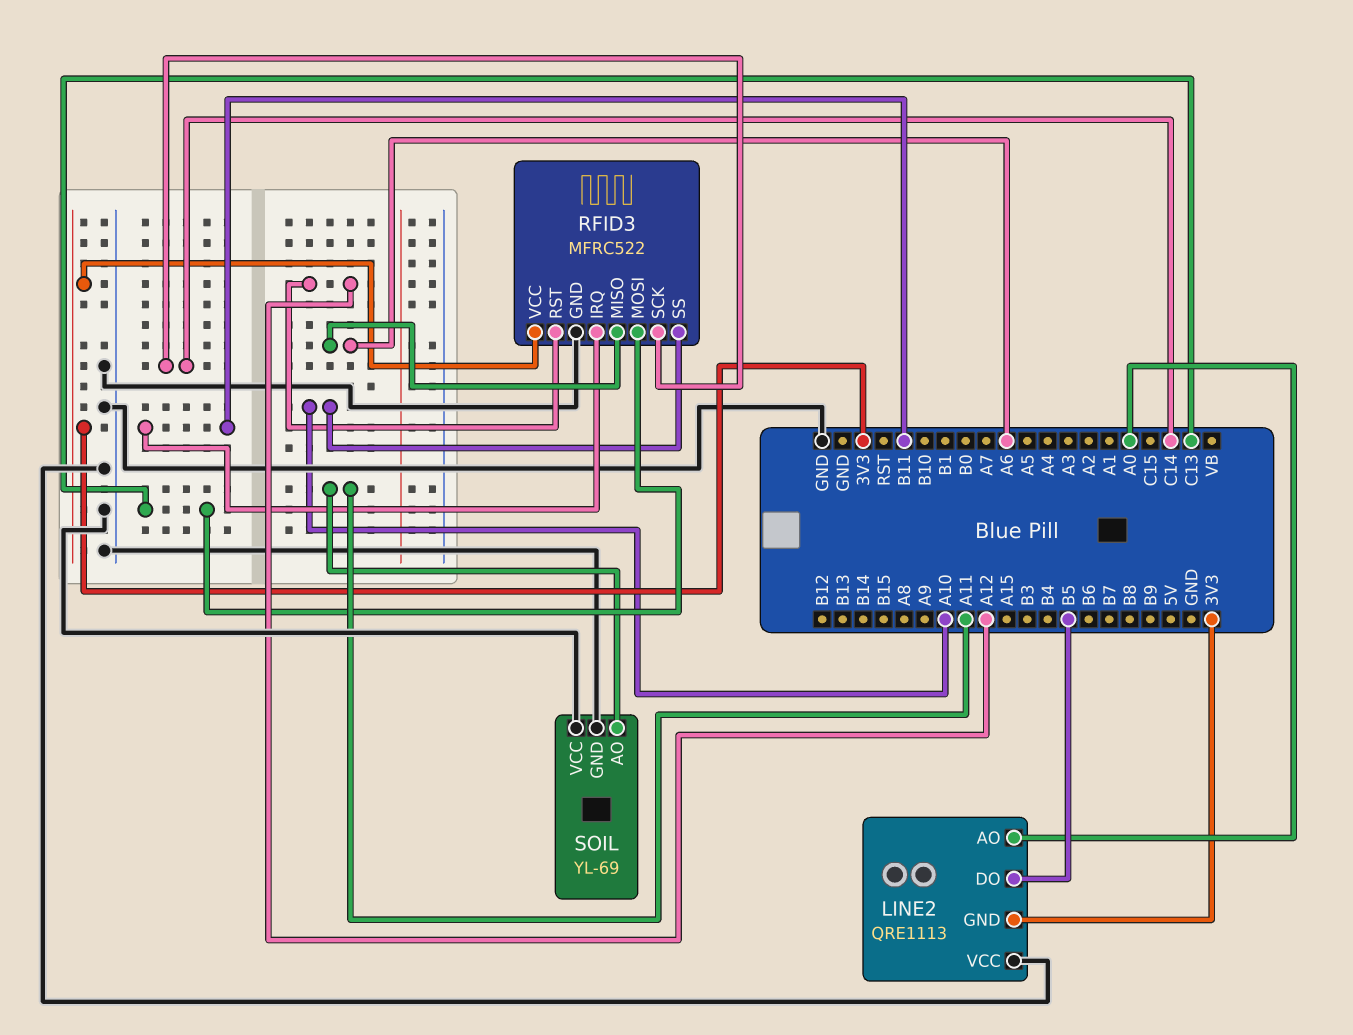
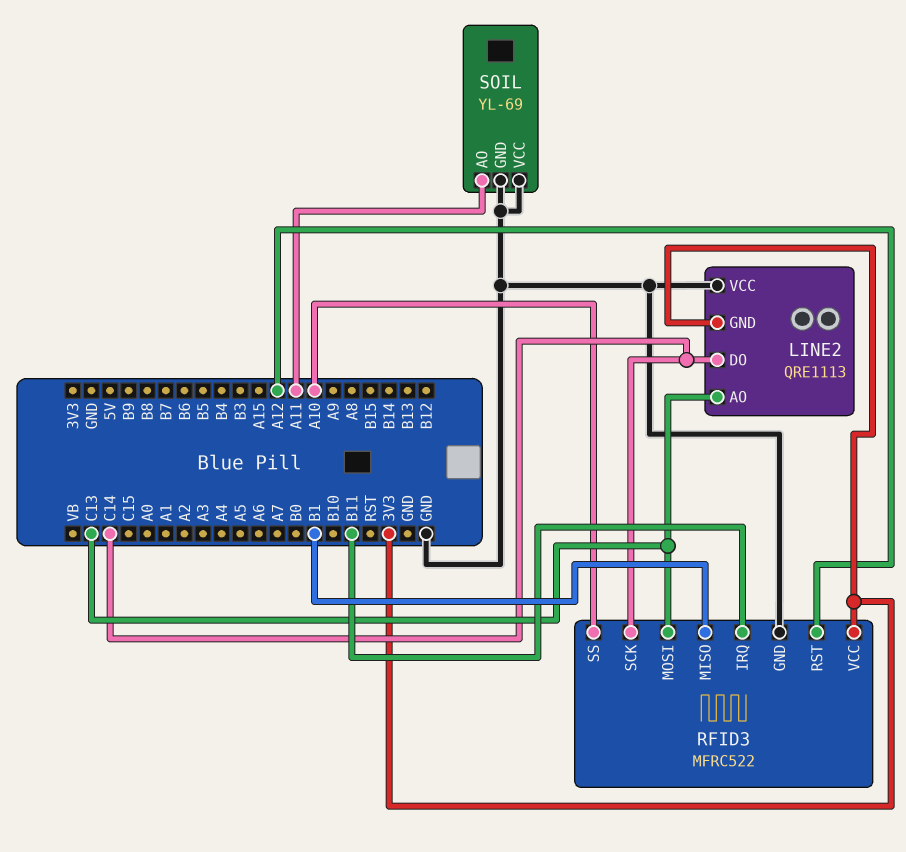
LINE2 pin AO: A0 -> C13
LINE2 pin DO: B5 -> C14
RFID3 pin MISO: A6 -> B1

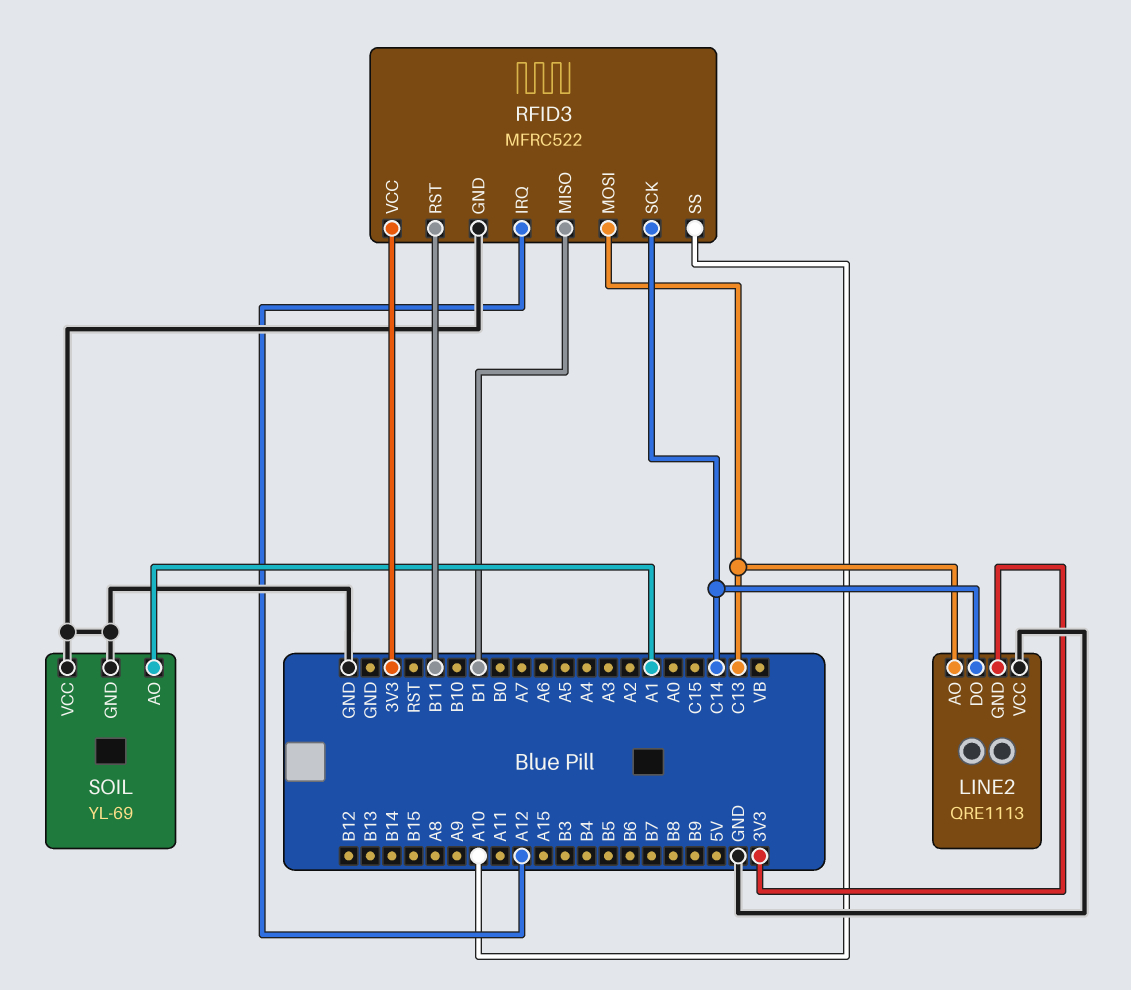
RFID3 pin IRQ: B11 -> A12
RFID3 pin RST: A12 -> B11
SOIL pin AO: A11 -> A1

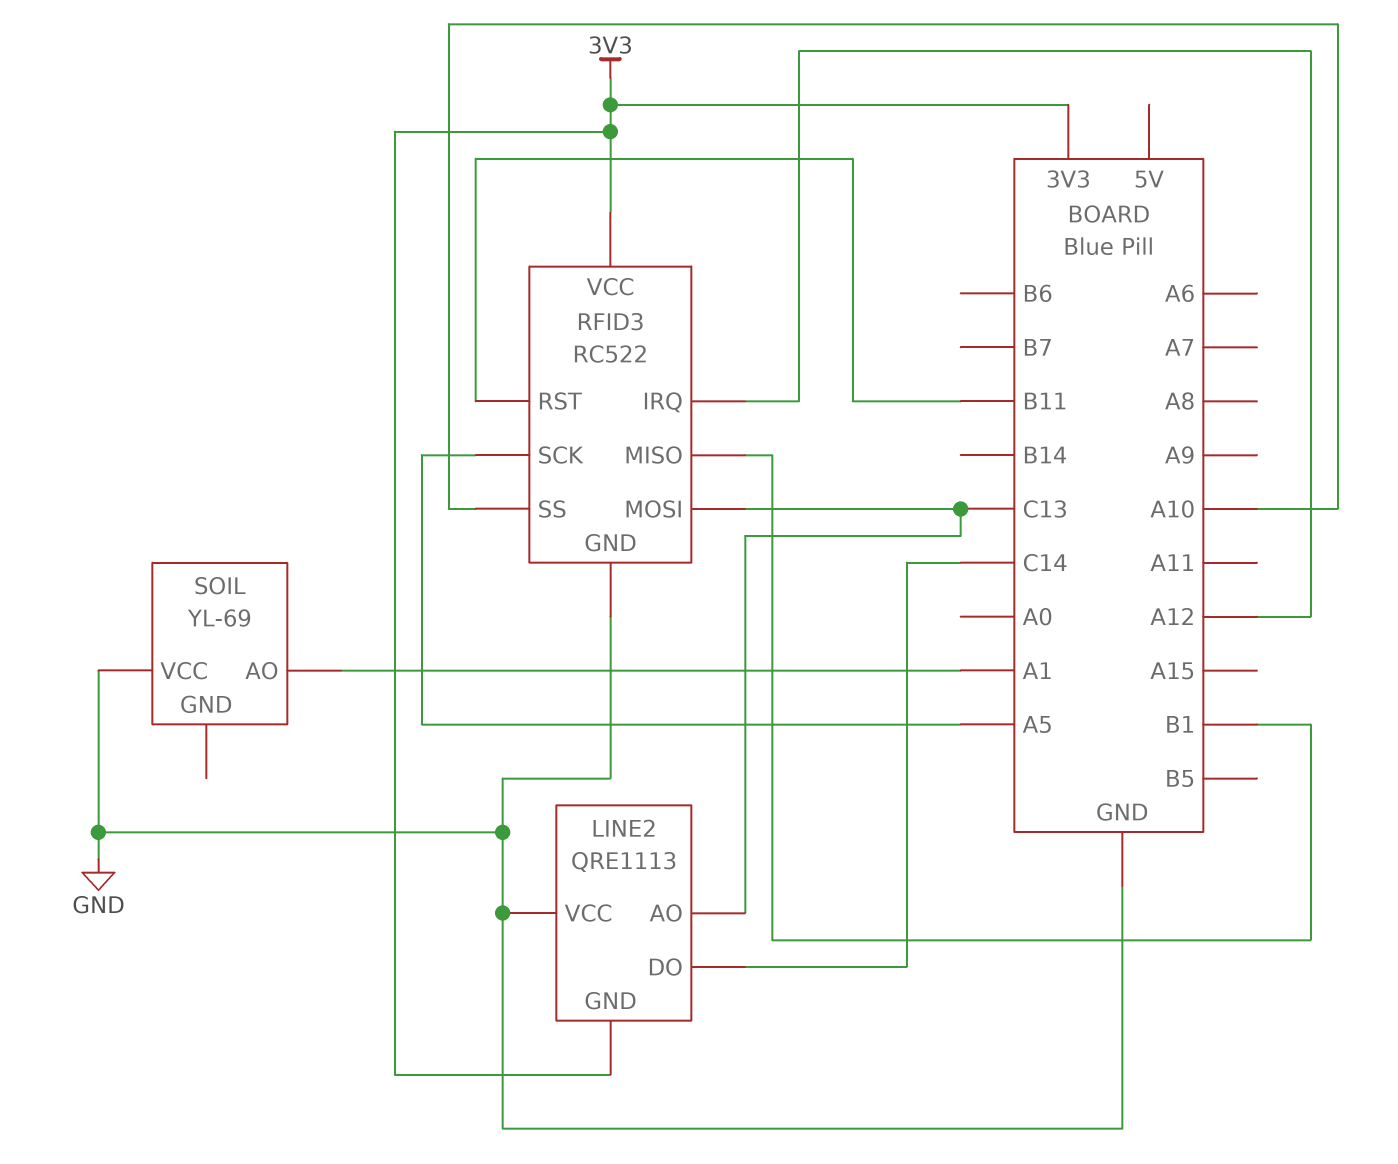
RFID3: MFRC522 -> RC522
RFID3 pin SCK: C14 -> A5
SOIL pin GND: GND -> none

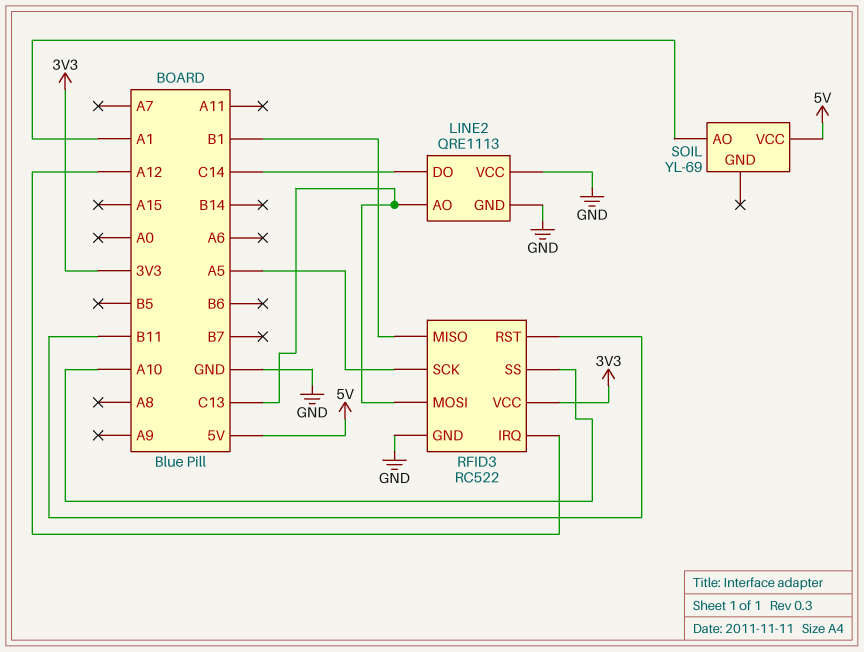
LINE2 pin GND: 3V3 -> GND
SOIL pin VCC: GND -> 5V

